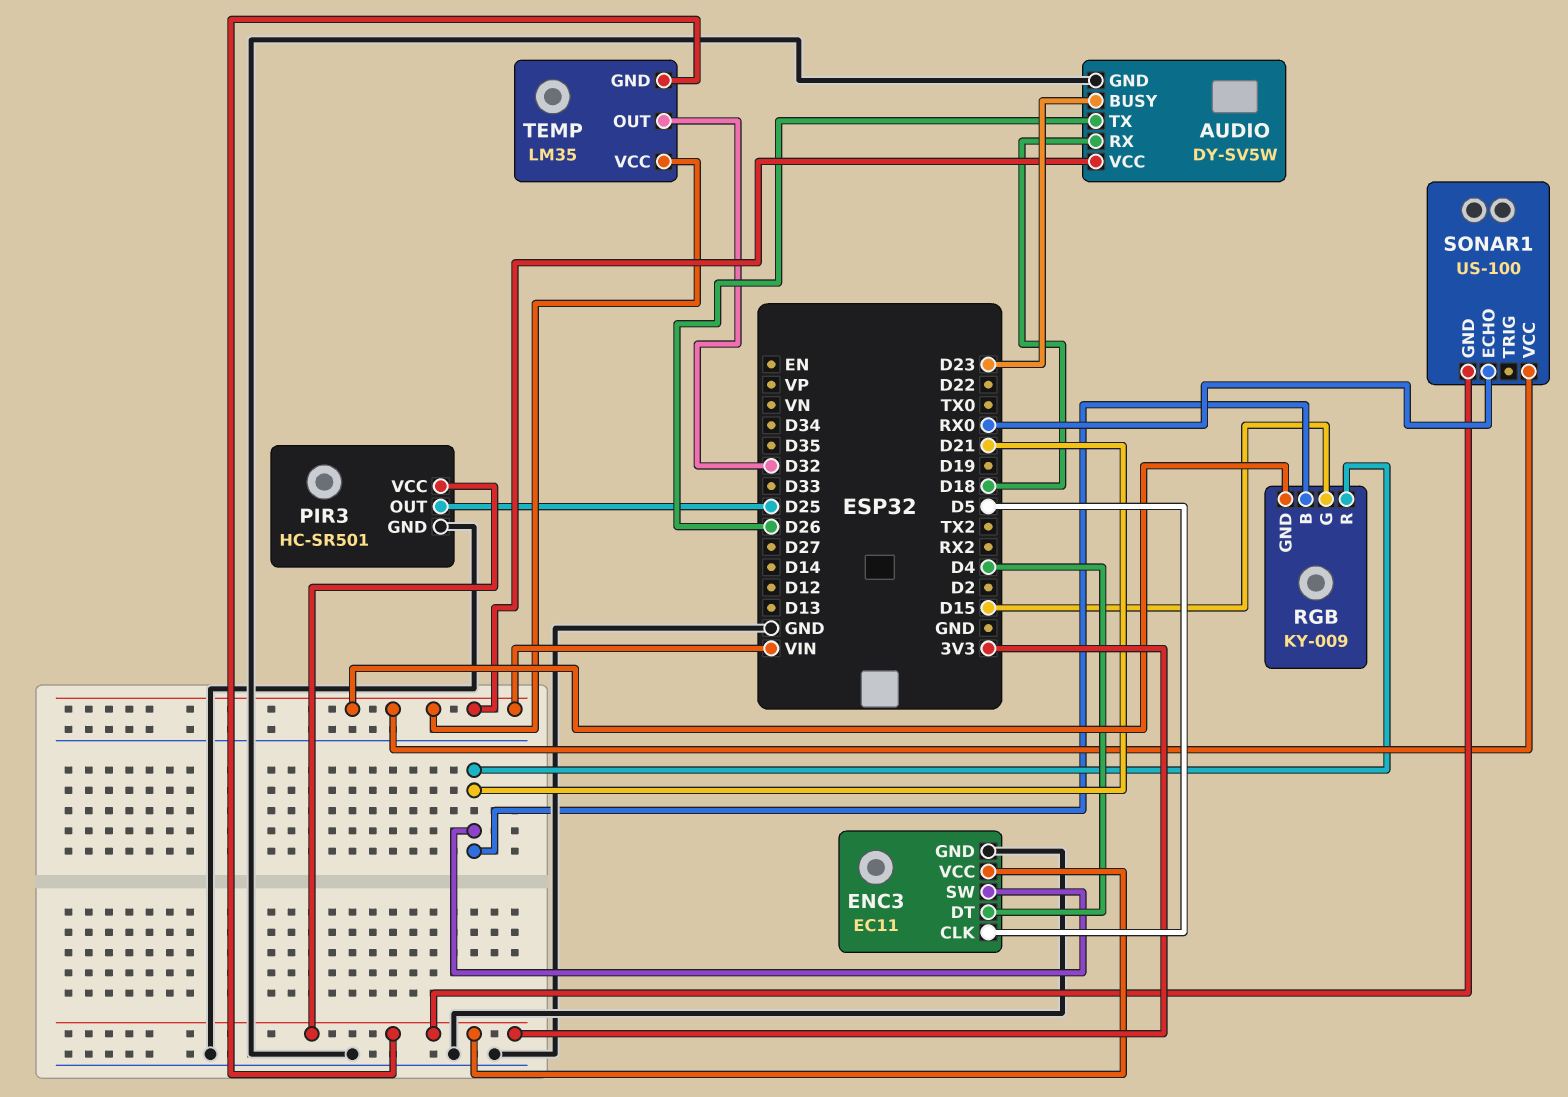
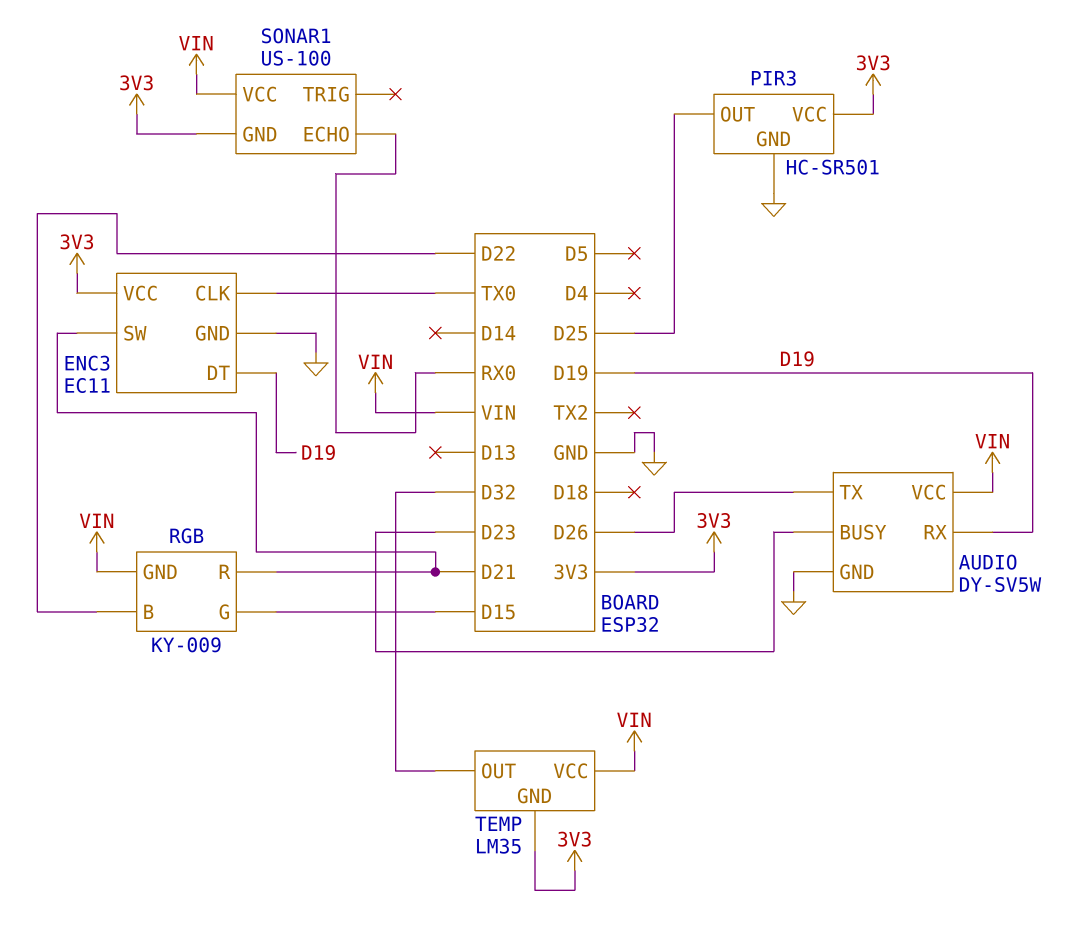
AUDIO pin RX: D18 -> D19
ENC3 pin CLK: D5 -> TX0
ENC3 pin DT: D4 -> D19
RGB pin B: D21 -> D22

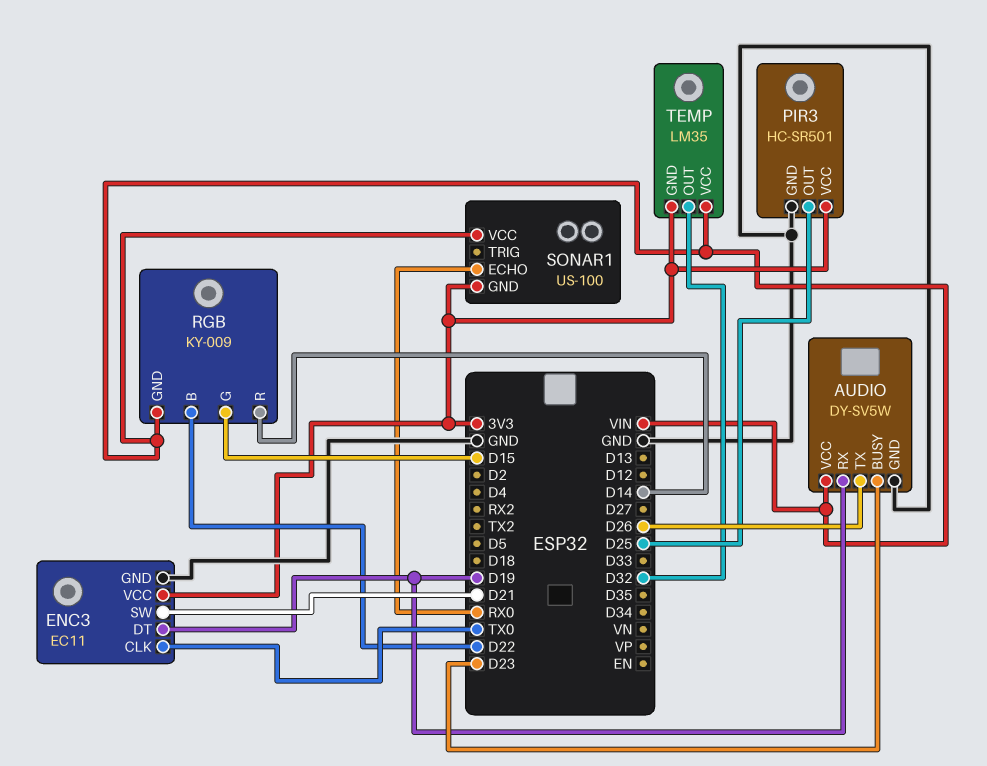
RGB pin R: D21 -> D14

